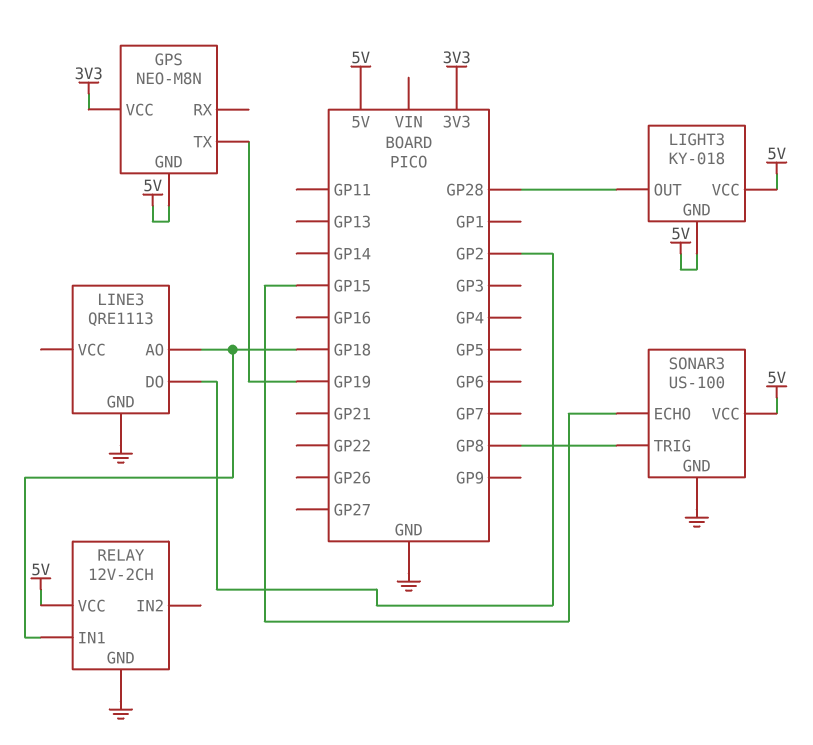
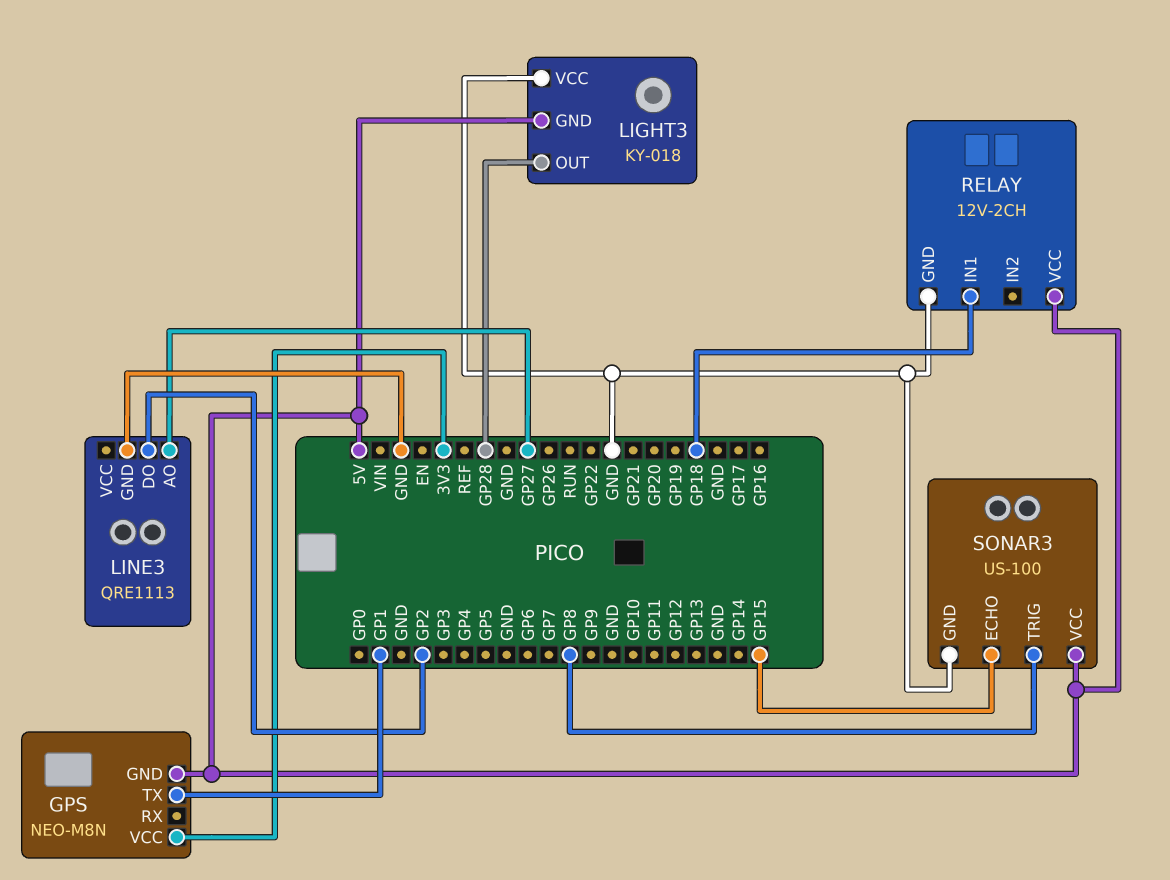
GPS pin TX: GP19 -> GP1
LIGHT3 pin VCC: 5V -> GND
LINE3 pin AO: GP18 -> GP27

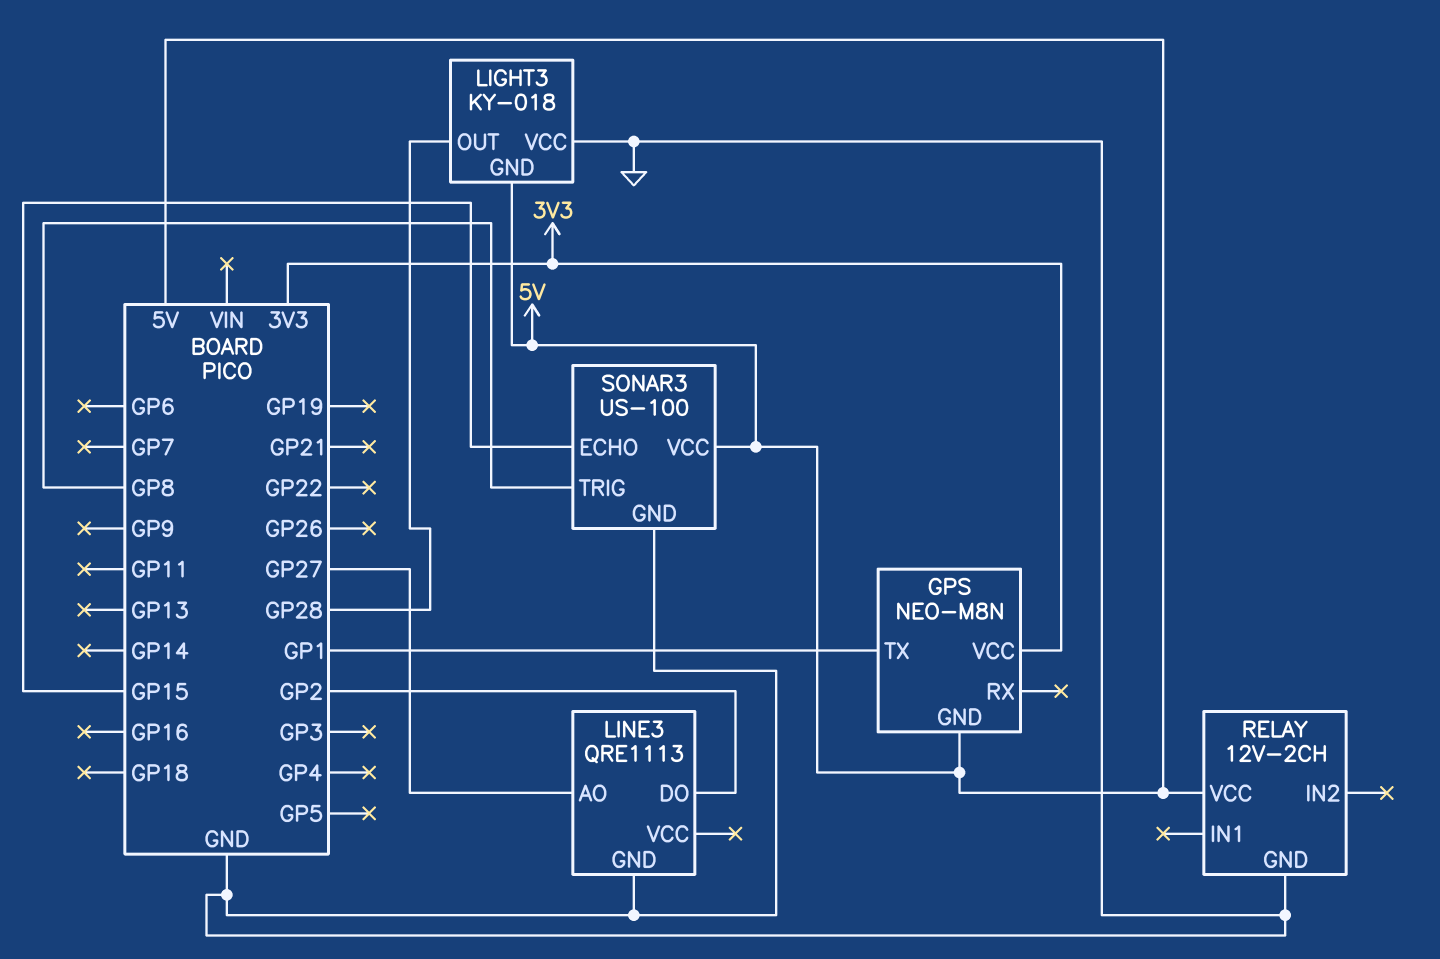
RELAY pin IN1: GP18 -> none

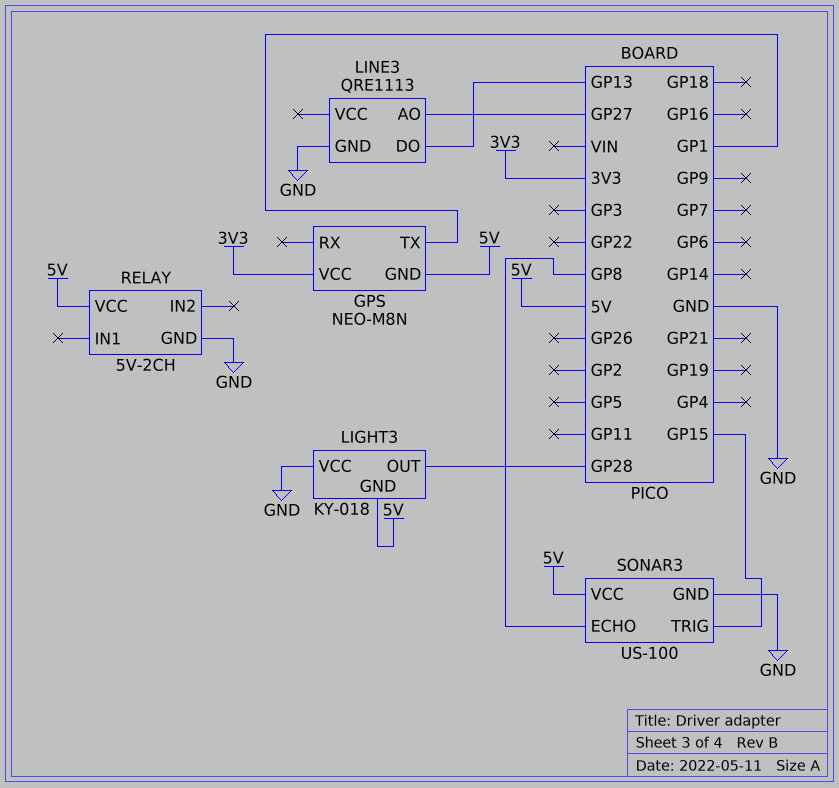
LINE3 pin DO: GP2 -> GP13
RELAY: 12V-2CH -> 5V-2CH
SONAR3 pin ECHO: GP15 -> GP8
SONAR3 pin TRIG: GP8 -> GP15

